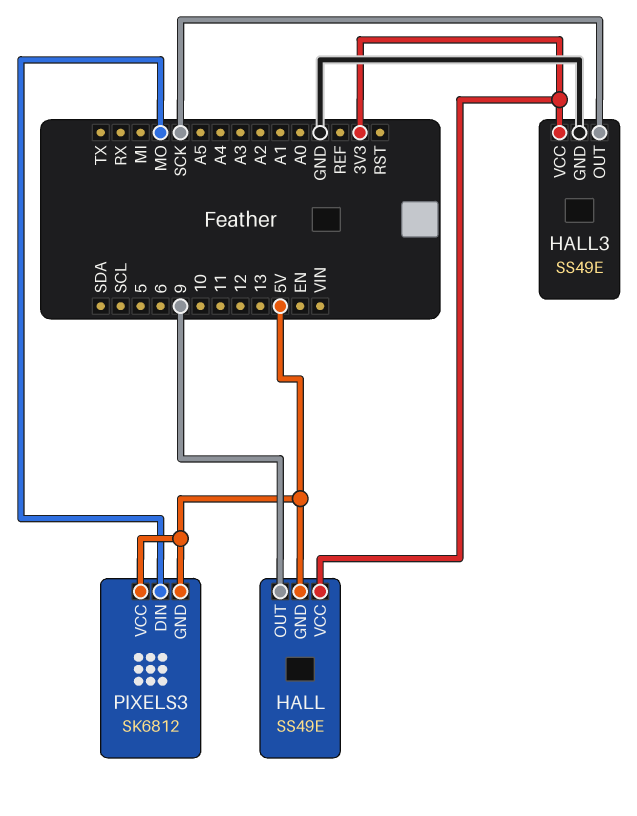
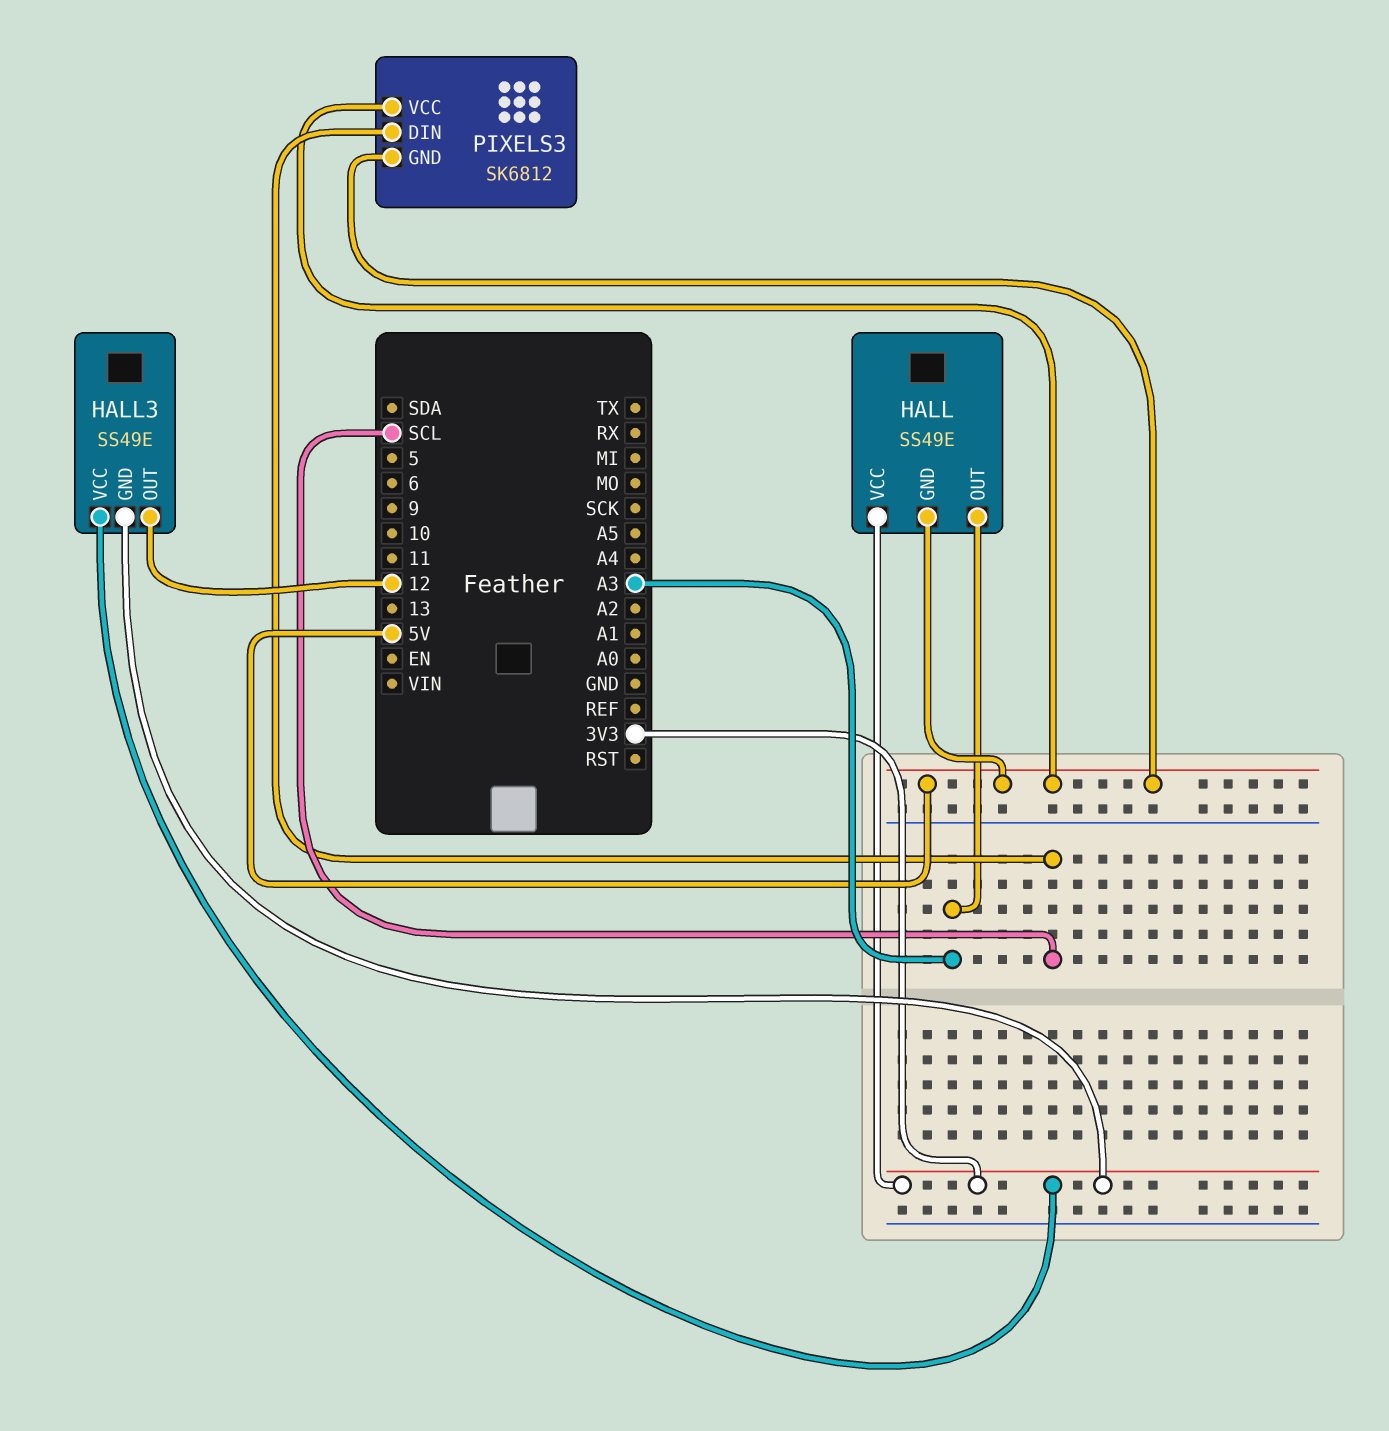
HALL pin OUT: 9 -> A3
HALL3 pin GND: GND -> 3V3
HALL3 pin OUT: SCK -> 12
PIXELS3 pin DIN: MO -> SCL

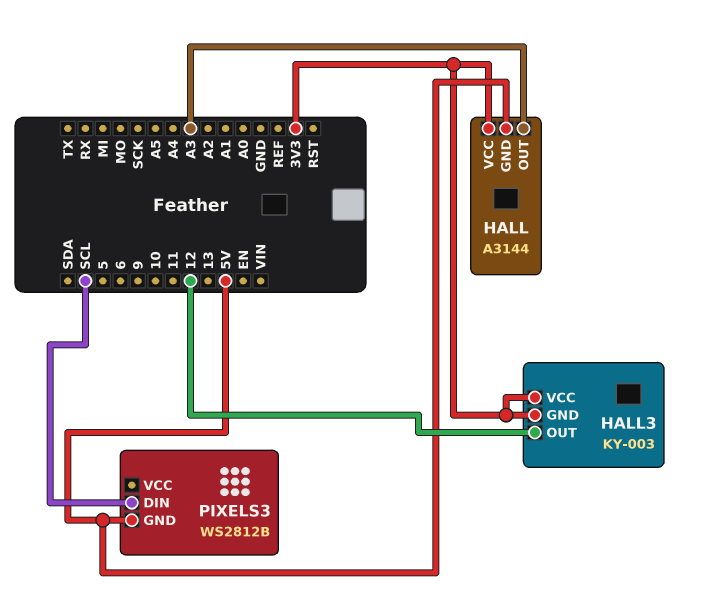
HALL: SS49E -> A3144
HALL3: SS49E -> KY-003
PIXELS3: SK6812 -> WS2812B
PIXELS3 pin VCC: 5V -> none

